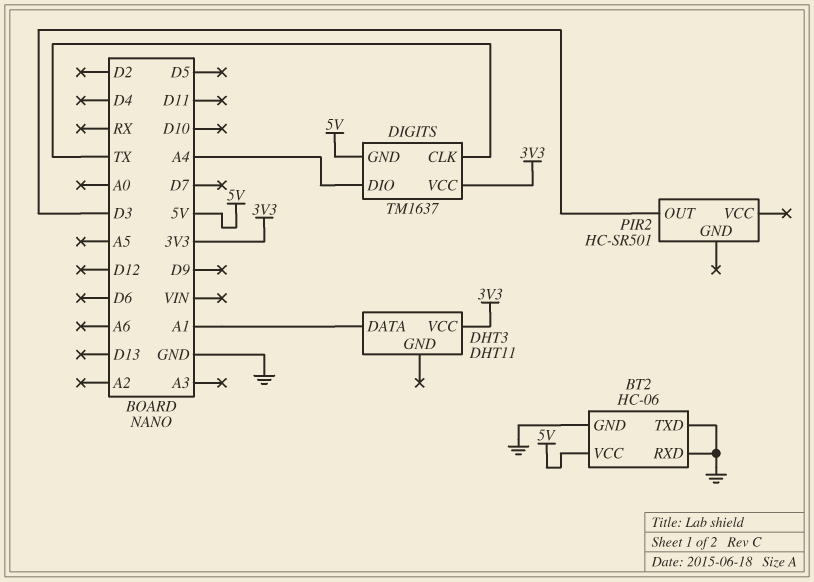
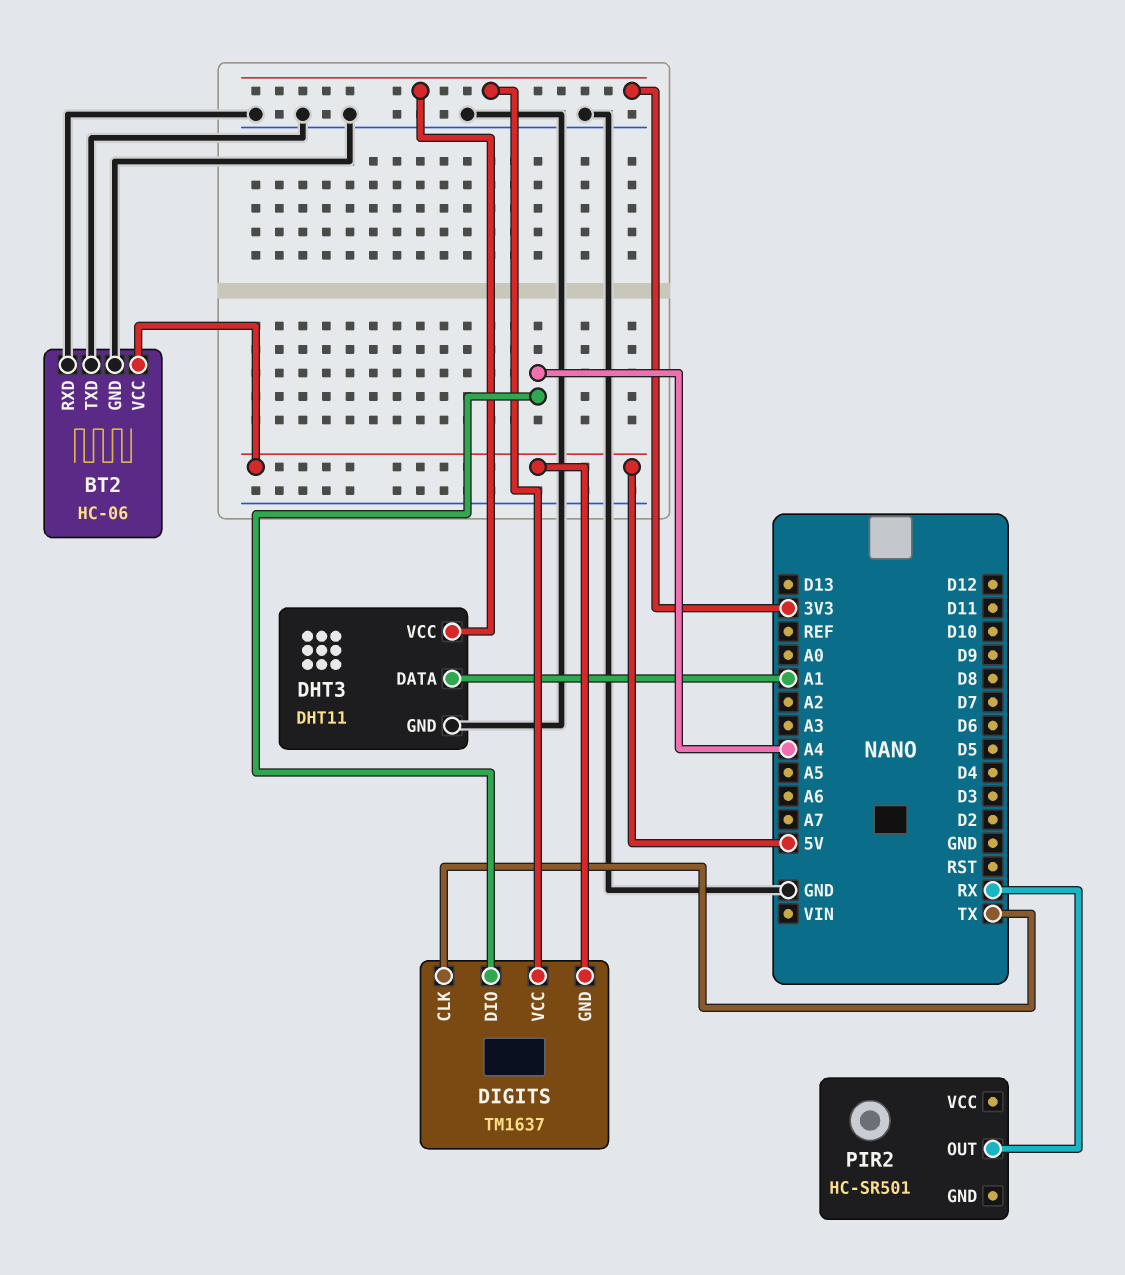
DHT3 pin GND: none -> GND
PIR2 pin OUT: D3 -> RX

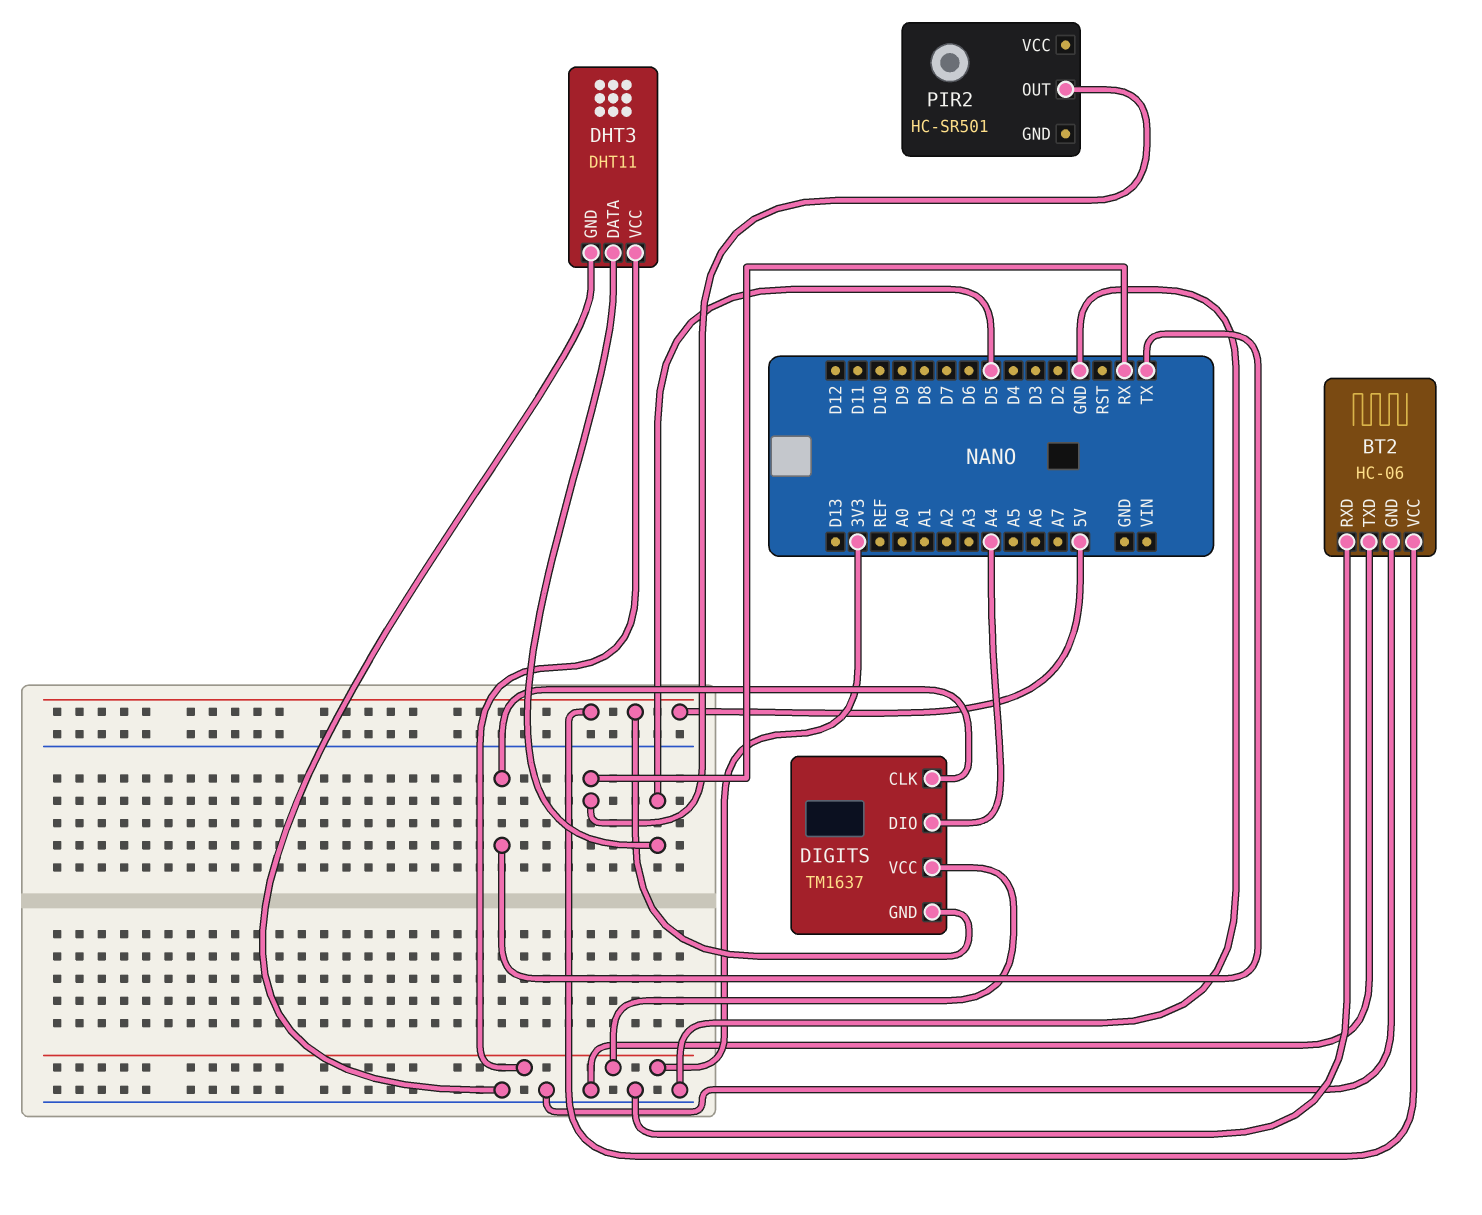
DHT3 pin DATA: A1 -> D5

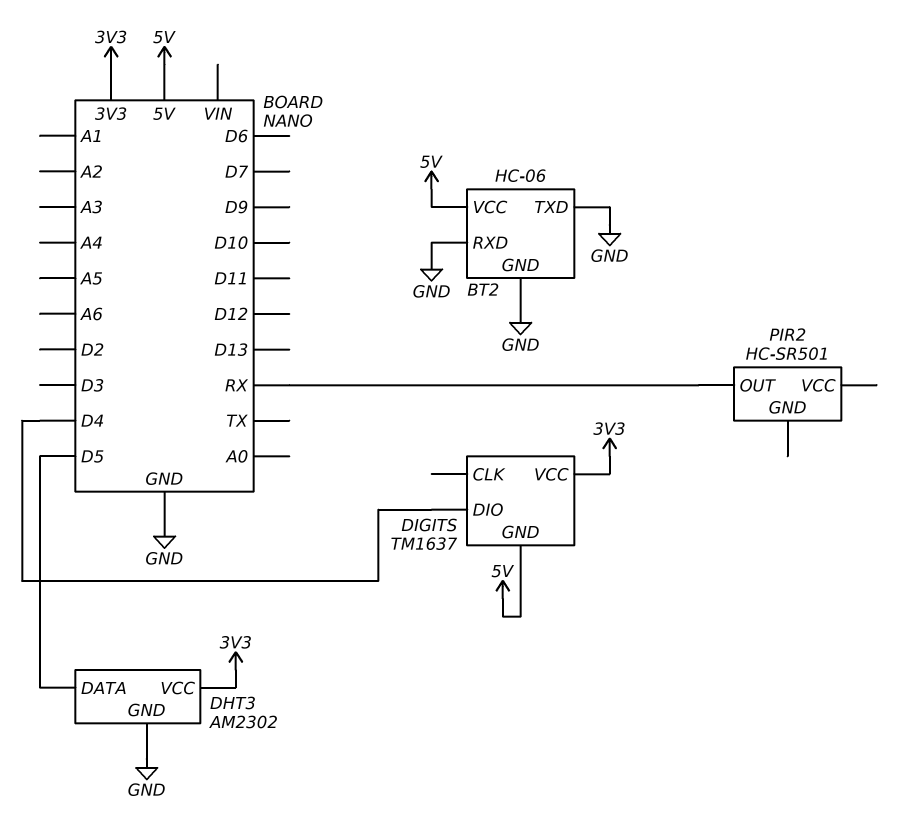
DHT3: DHT11 -> AM2302
DIGITS pin CLK: TX -> none
DIGITS pin DIO: A4 -> D4

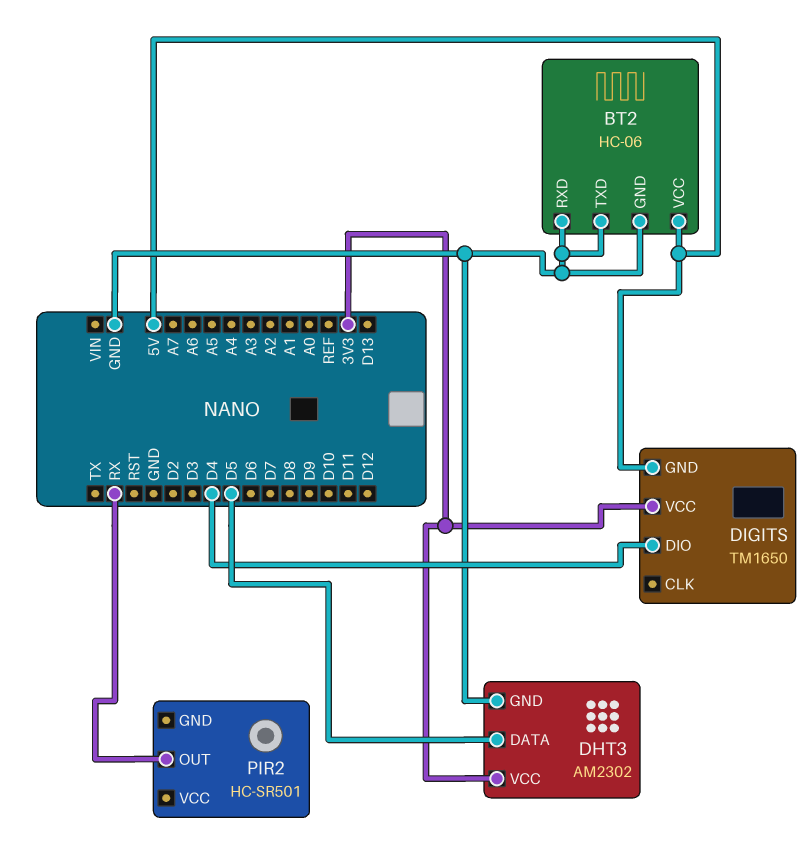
DIGITS: TM1637 -> TM1650

